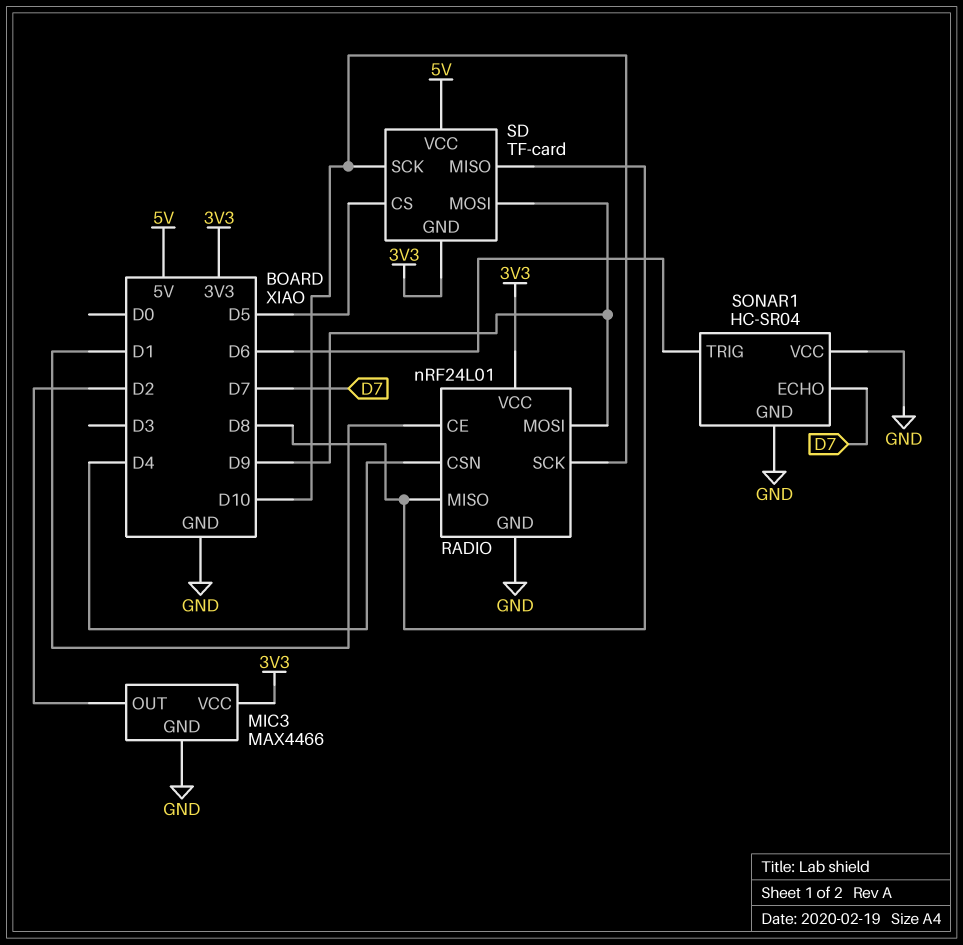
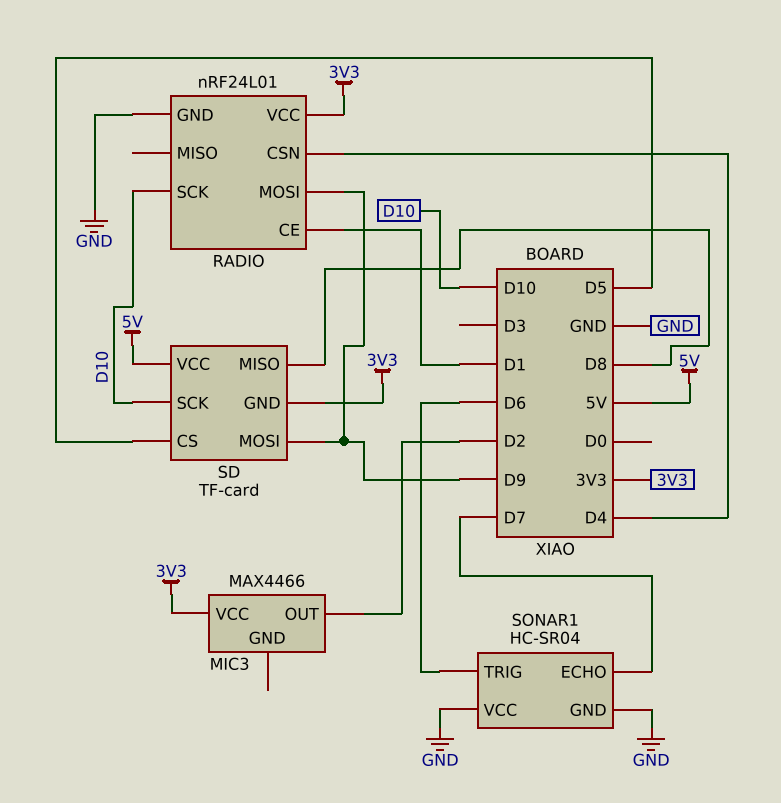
MIC3 pin GND: GND -> none
RADIO pin MISO: D8 -> none

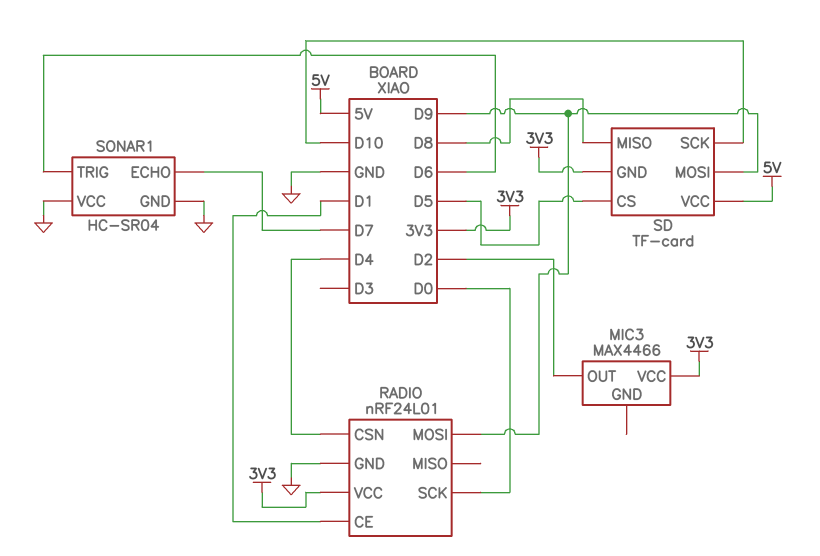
RADIO pin SCK: D10 -> D0

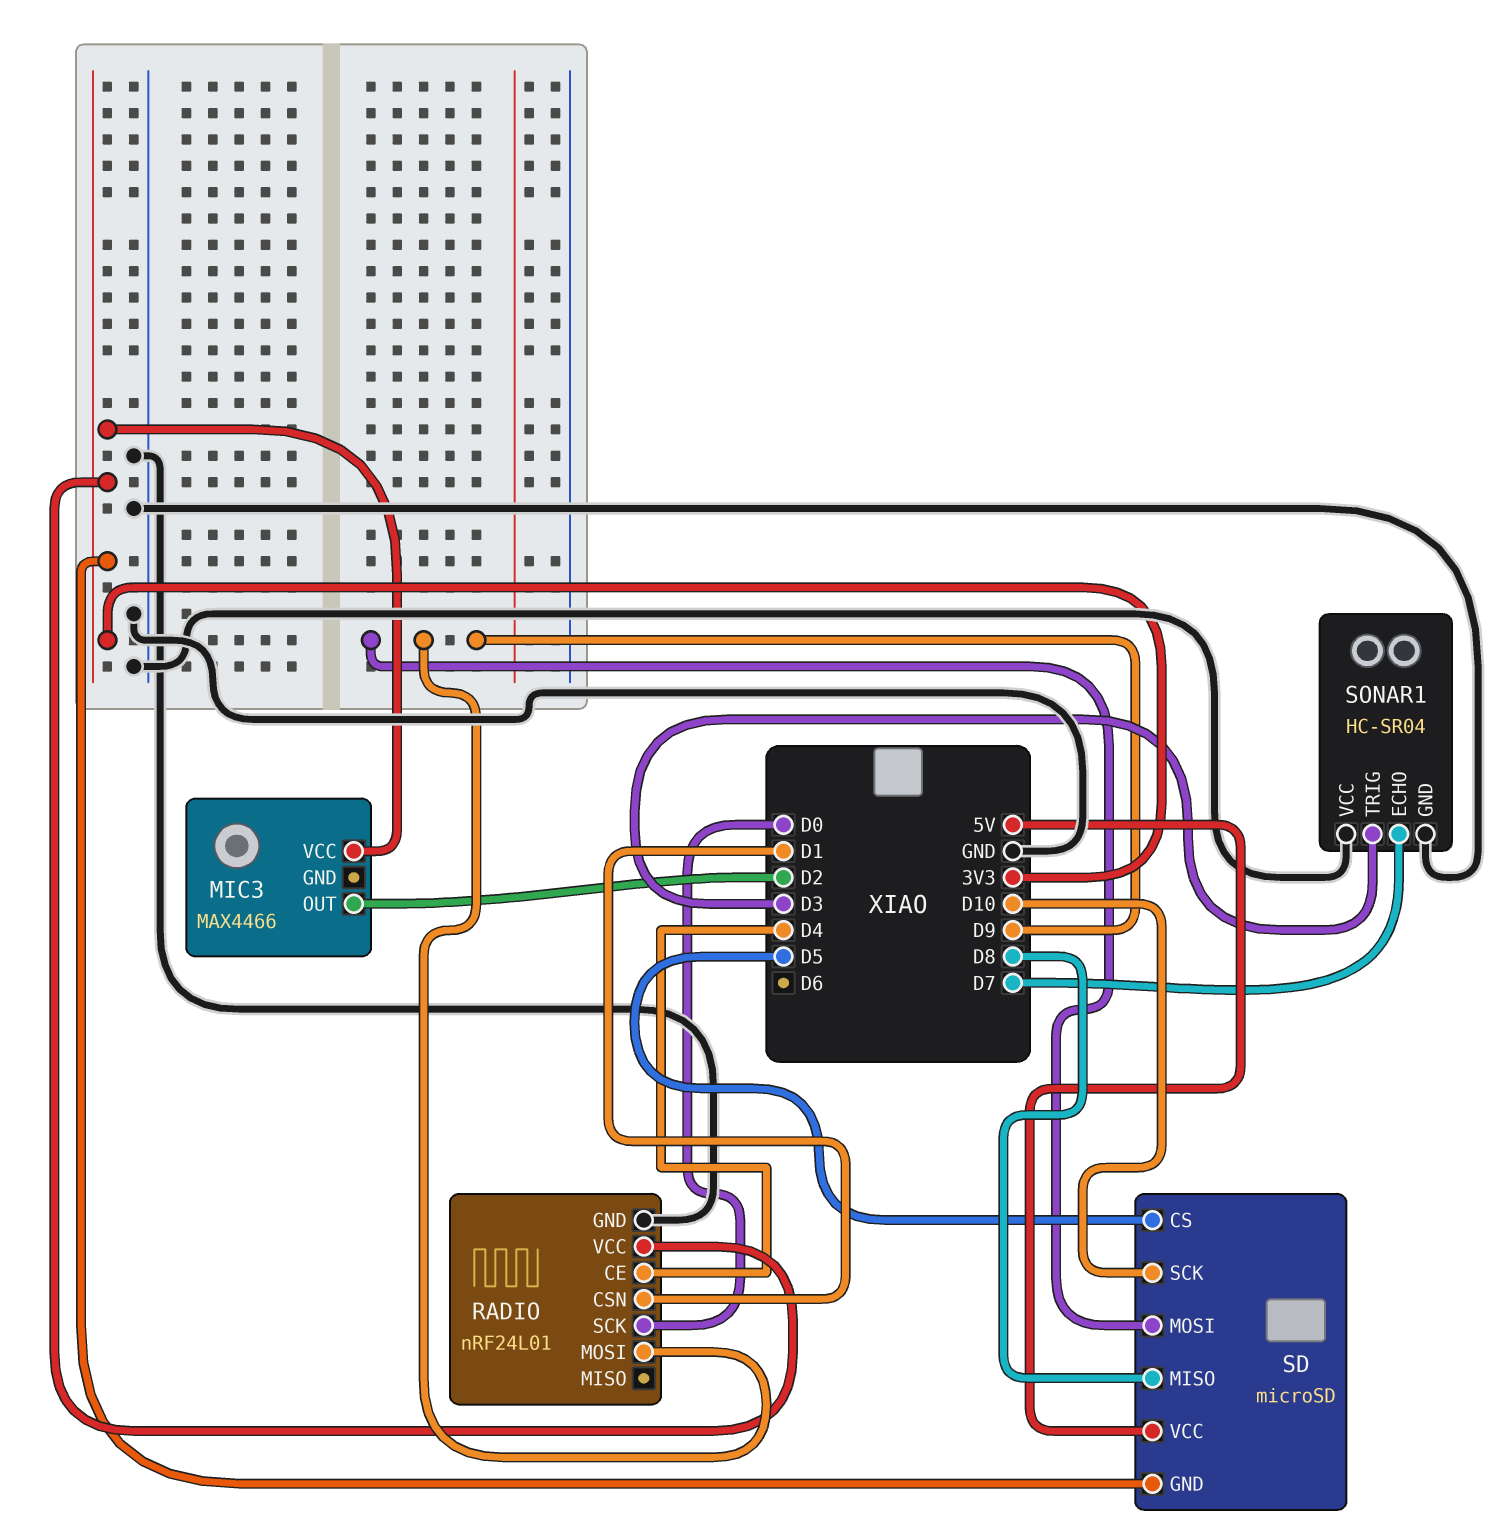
RADIO pin CE: D1 -> D4
RADIO pin CSN: D4 -> D1
SD: TF-card -> microSD
SONAR1 pin TRIG: D6 -> D3

